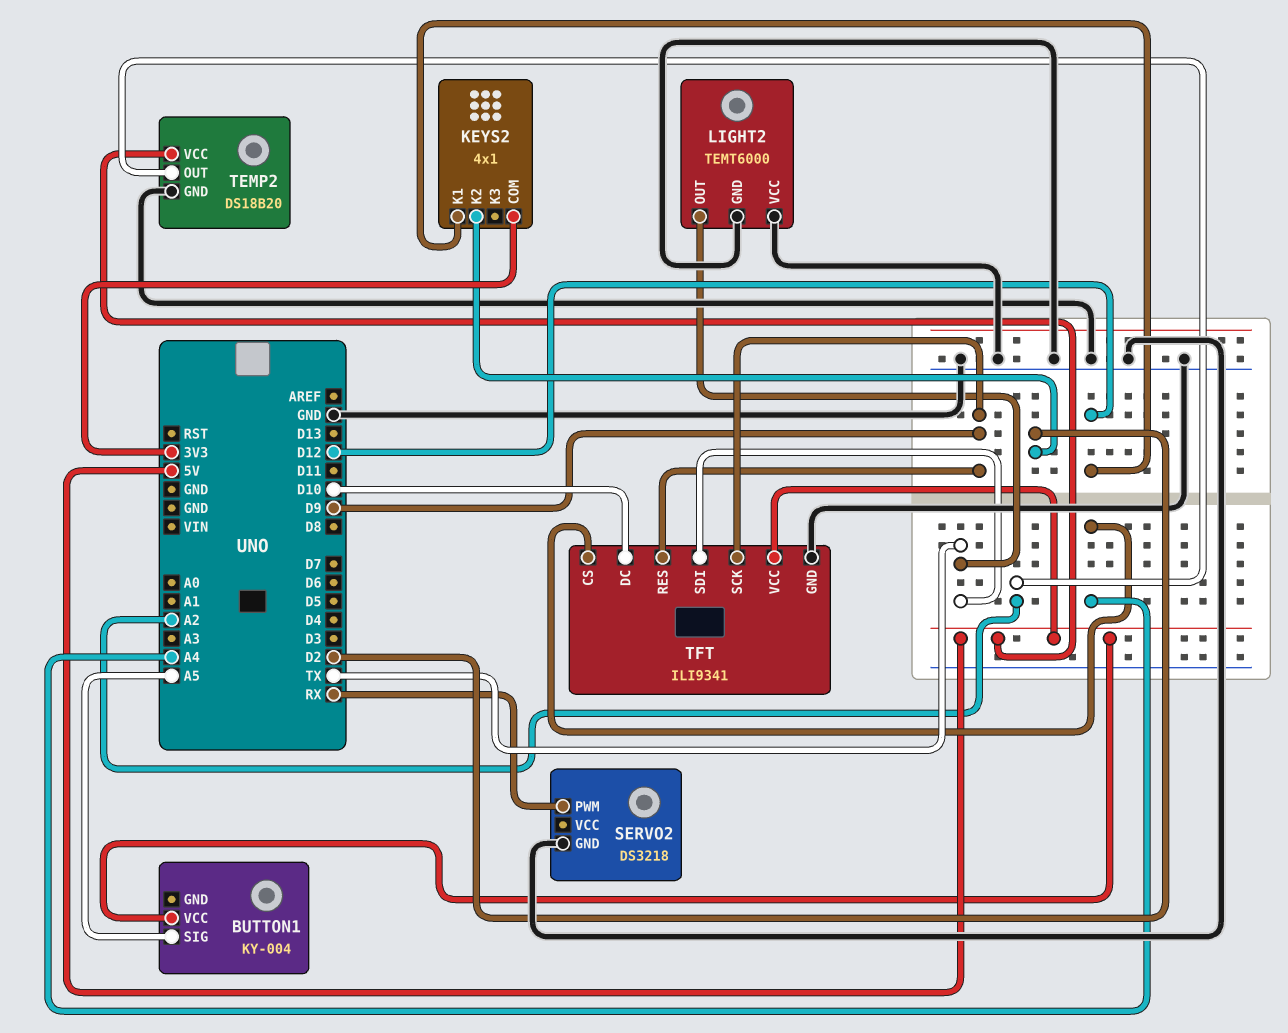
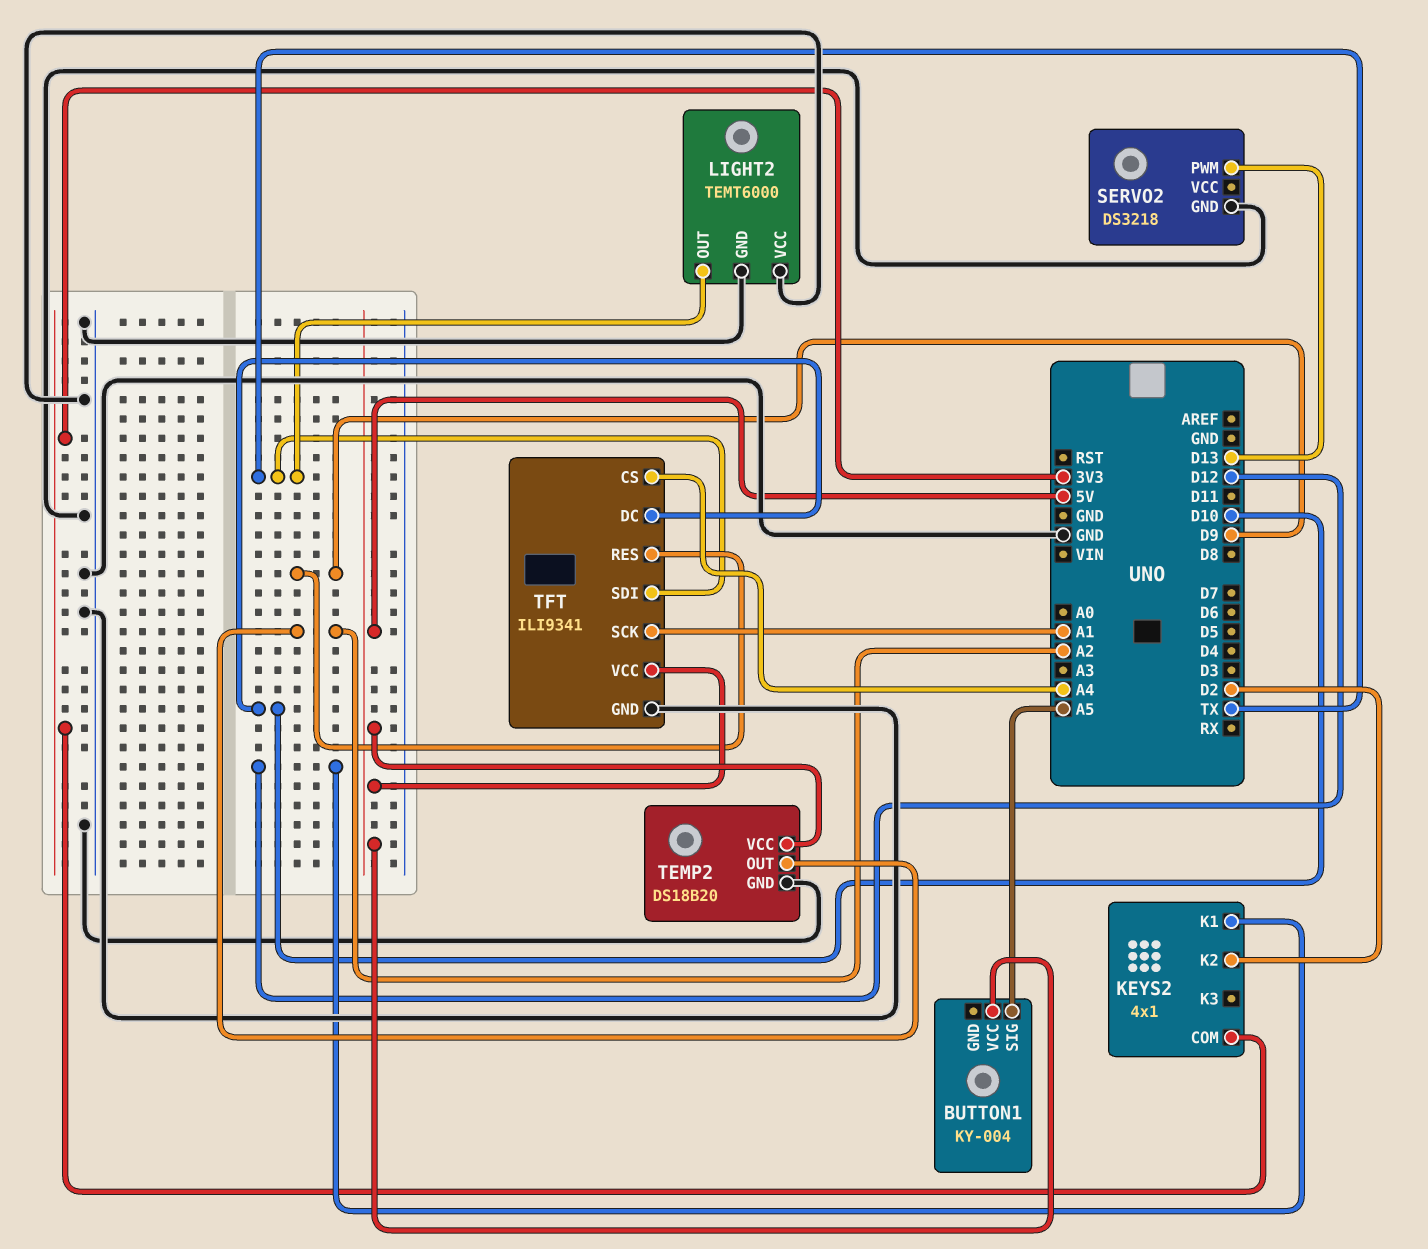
SERVO2 pin PWM: RX -> D13
TFT pin SCK: D9 -> A1

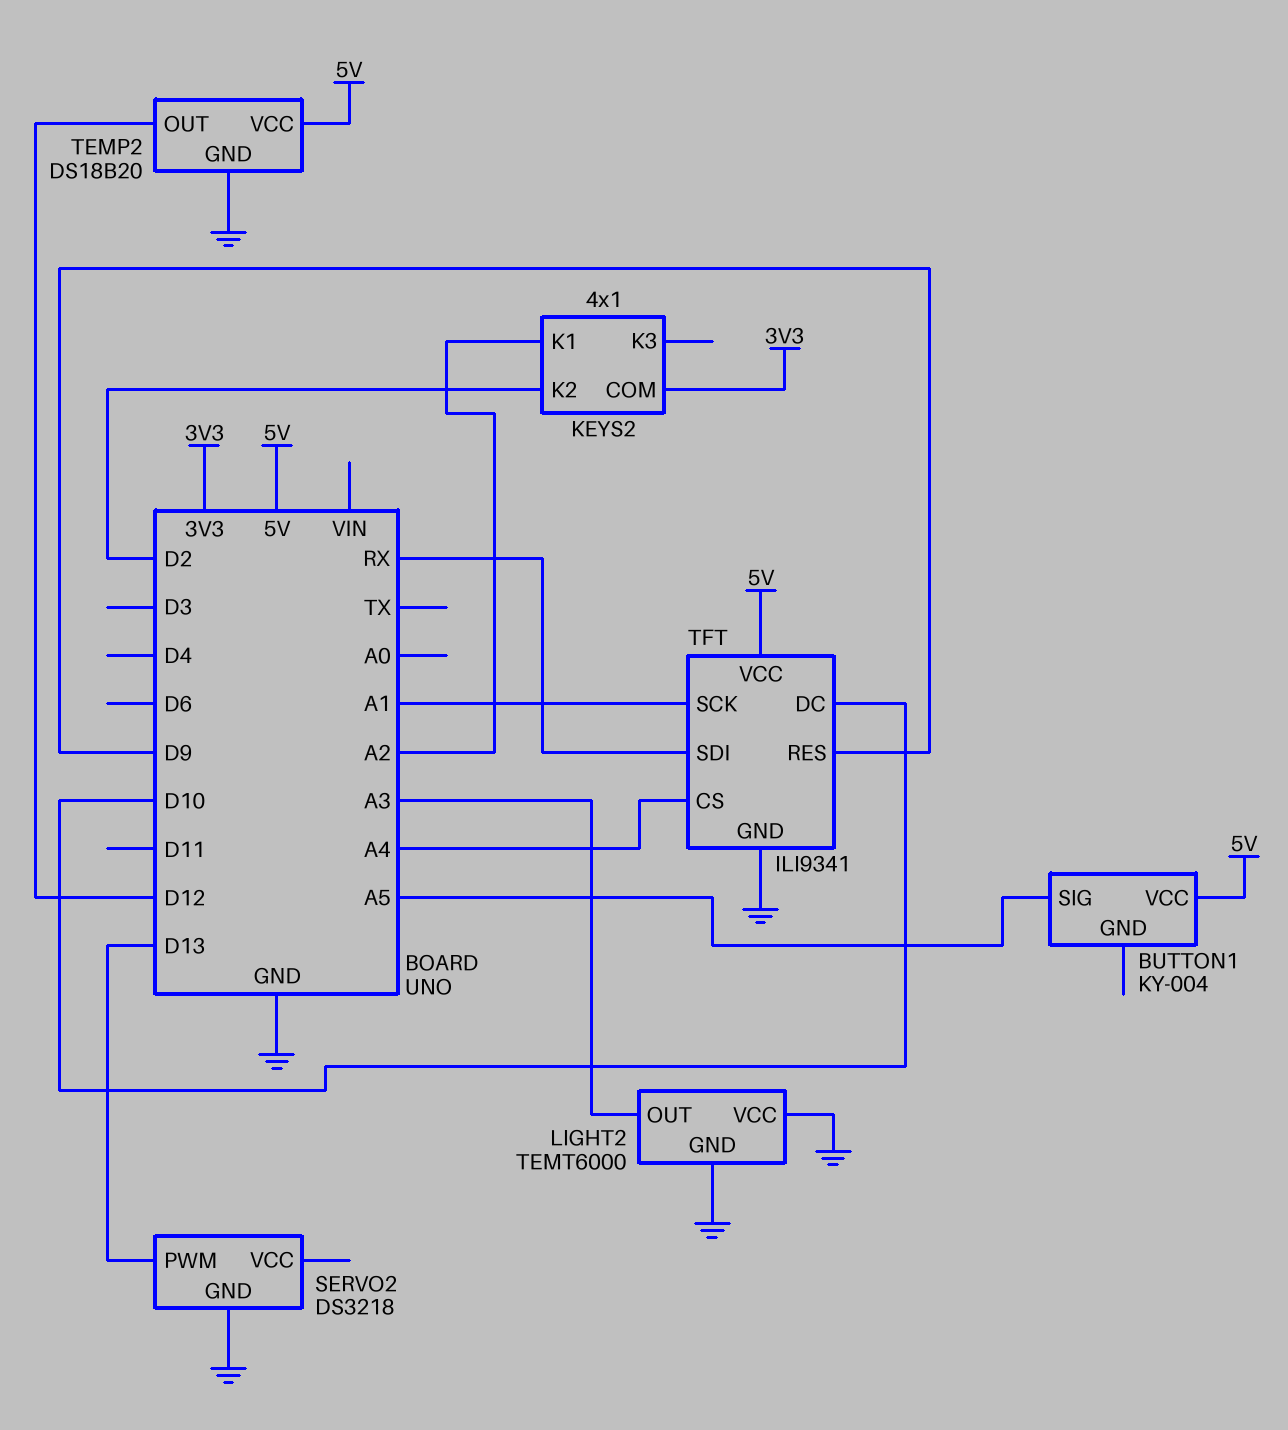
KEYS2 pin K1: D12 -> A2
LIGHT2 pin OUT: TX -> A3
TEMP2 pin OUT: A2 -> D12
TFT pin SDI: TX -> RX

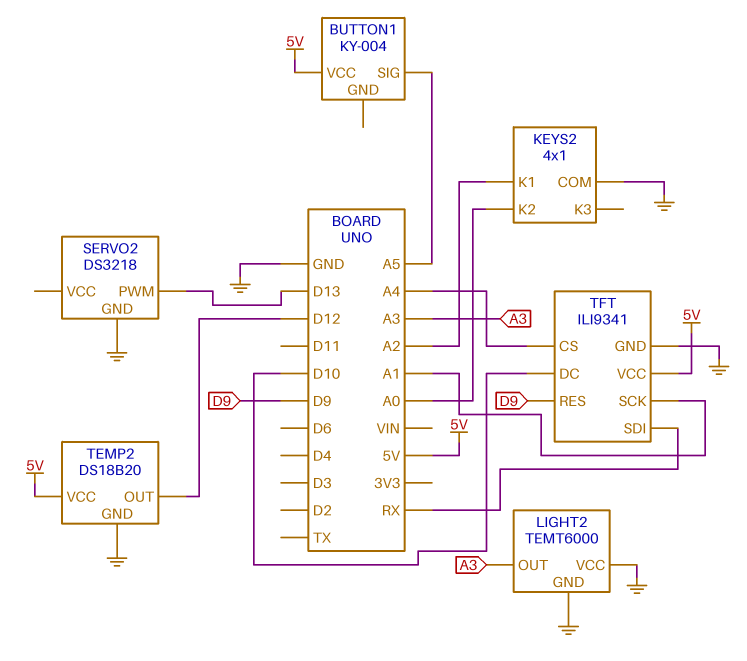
KEYS2 pin COM: 3V3 -> GND
KEYS2 pin K2: D2 -> A0

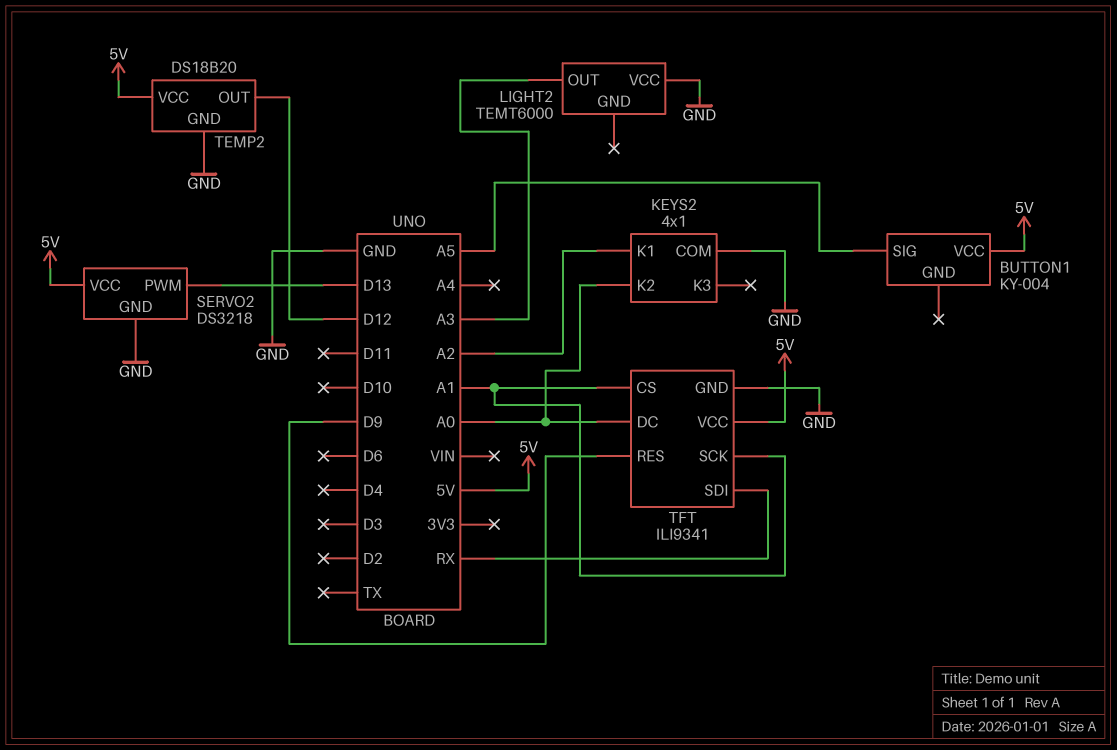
LIGHT2 pin GND: GND -> none
SERVO2 pin VCC: none -> 5V
TFT pin CS: A4 -> A1
TFT pin DC: D10 -> A0

